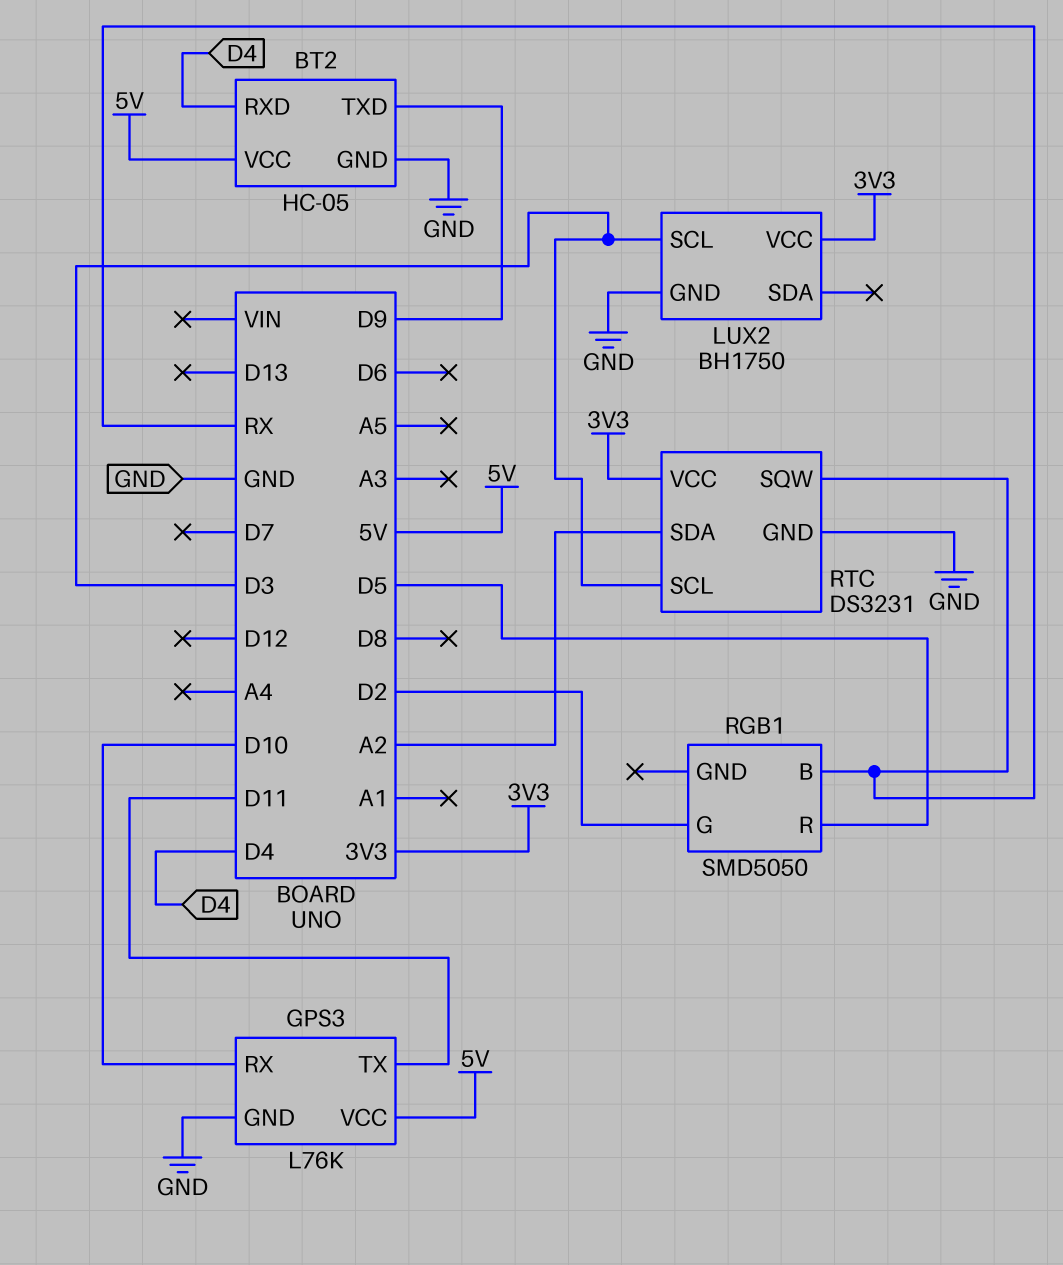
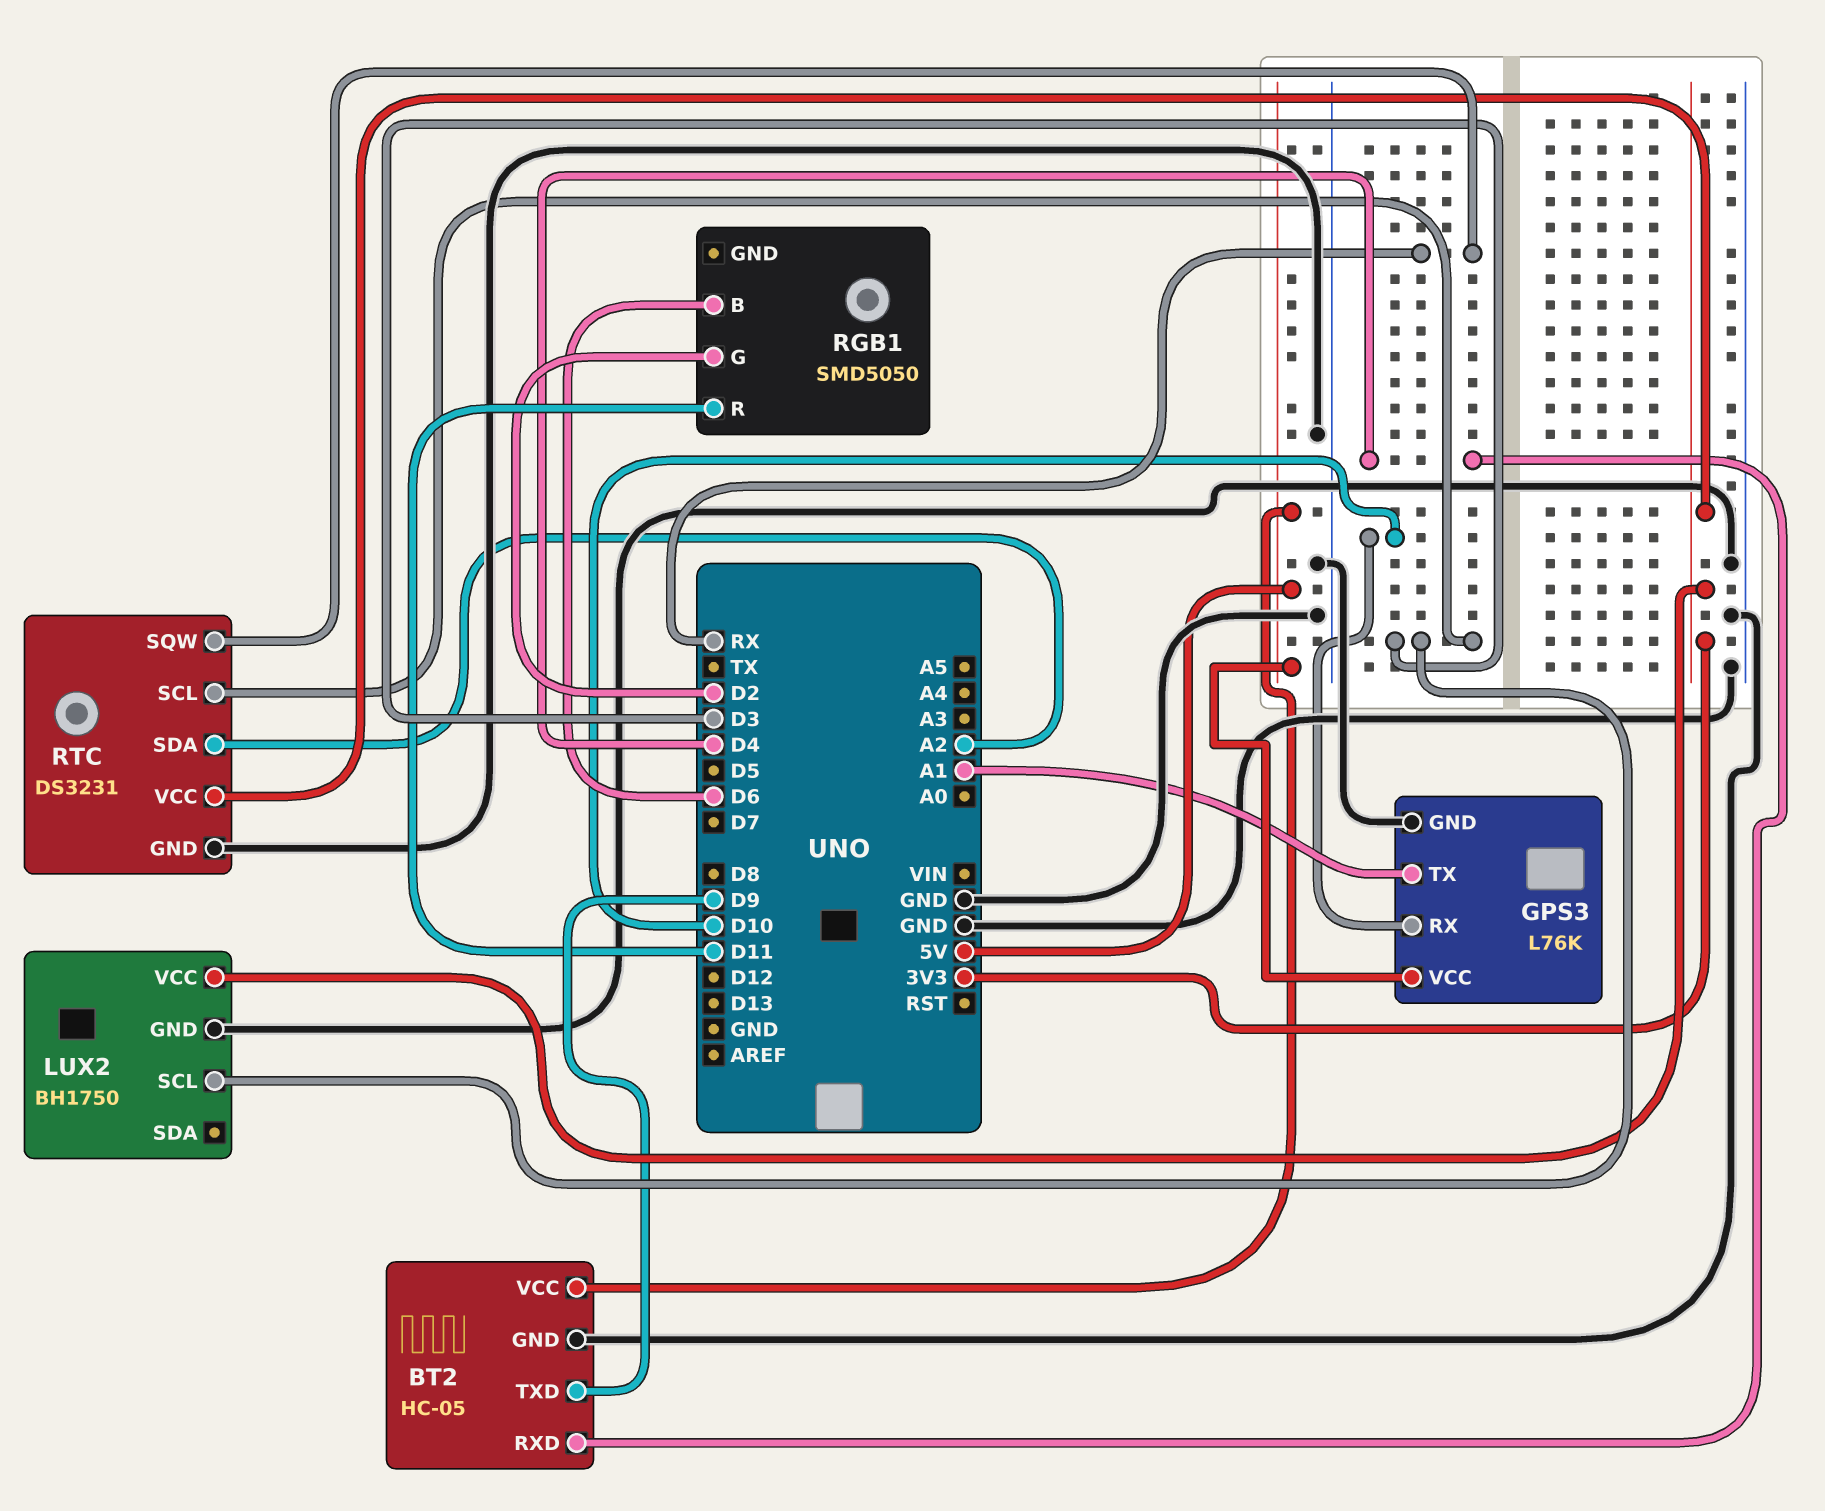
GPS3 pin TX: D11 -> A1
RGB1 pin B: RX -> D6
RGB1 pin R: D5 -> D11

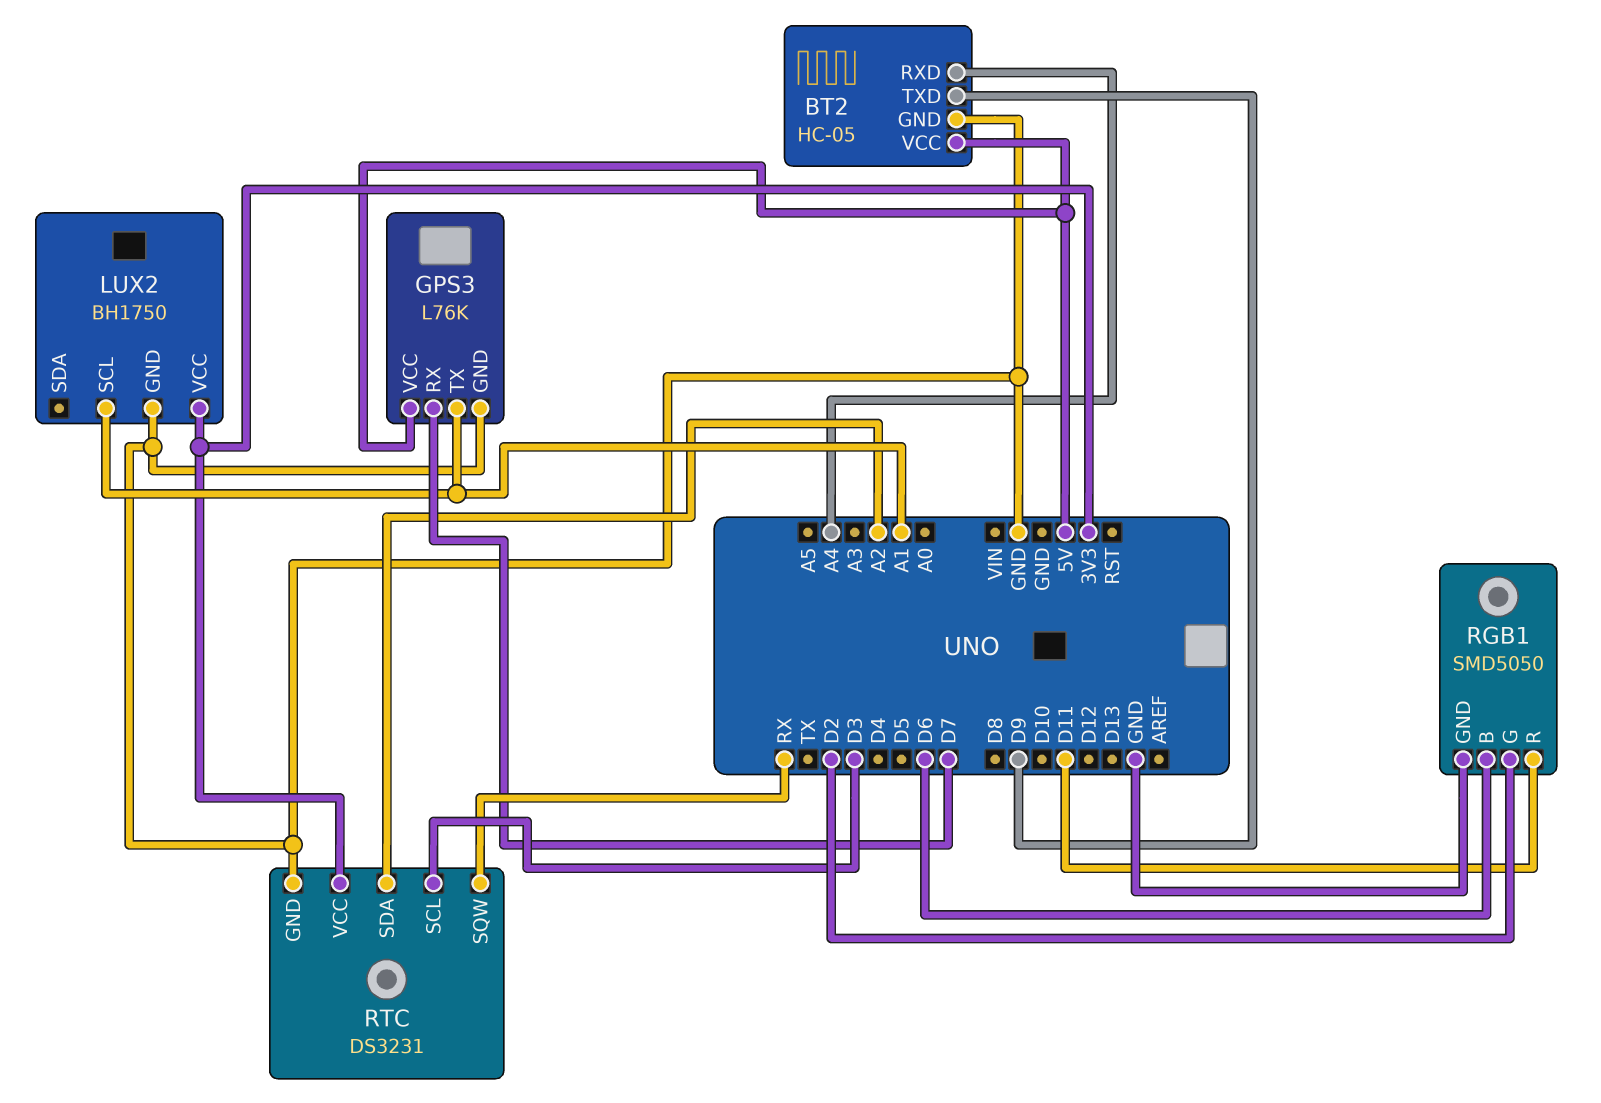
BT2 pin RXD: D4 -> A4
GPS3 pin RX: D10 -> D7
LUX2 pin SCL: D3 -> A1
RGB1 pin GND: none -> GND

